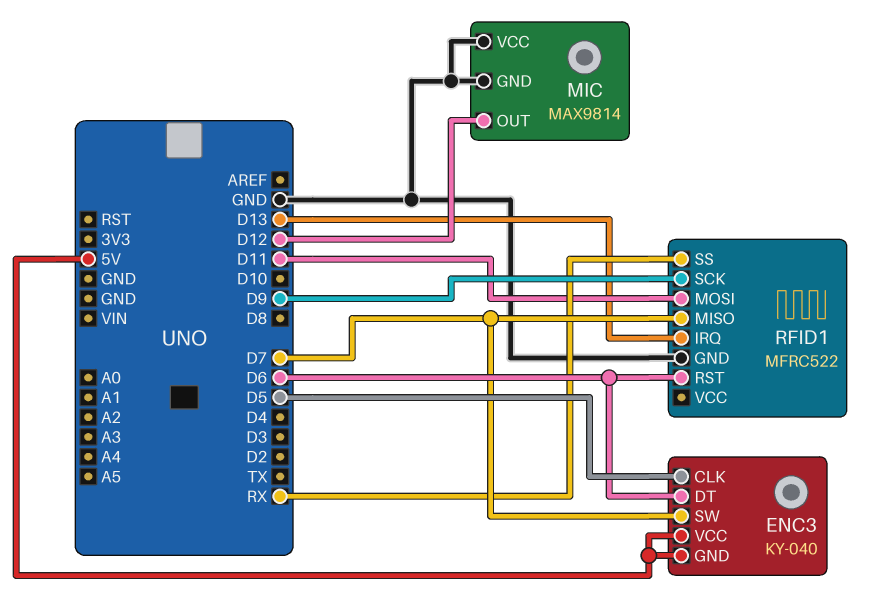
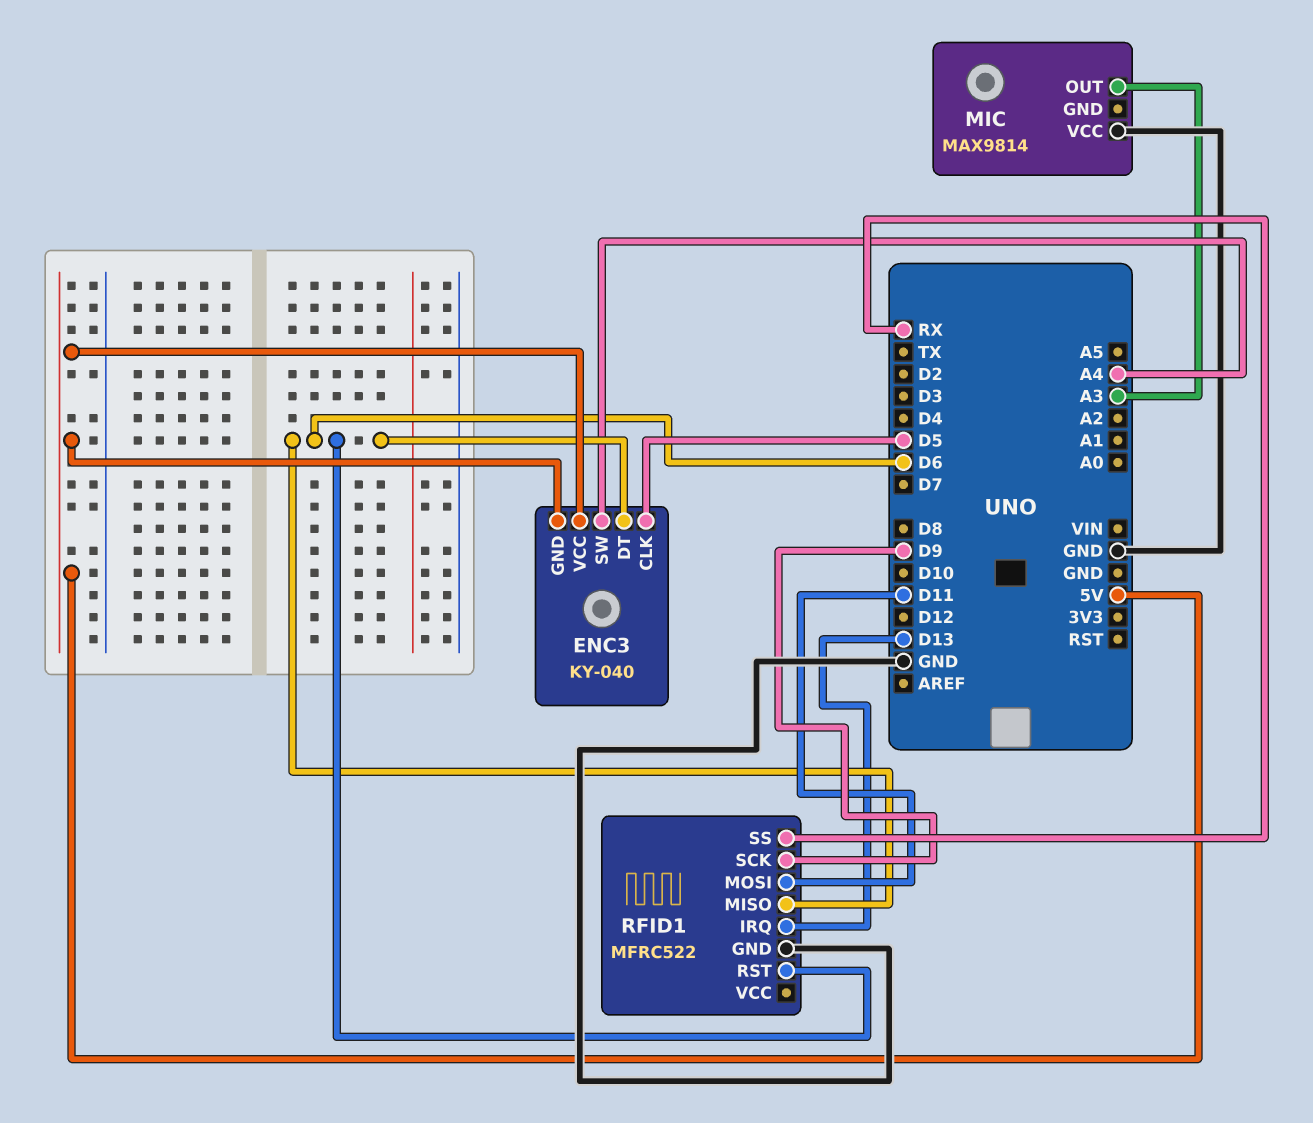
ENC3 pin SW: D7 -> A4
MIC pin GND: GND -> none
MIC pin OUT: D12 -> A3
RFID1 pin MISO: D7 -> D6

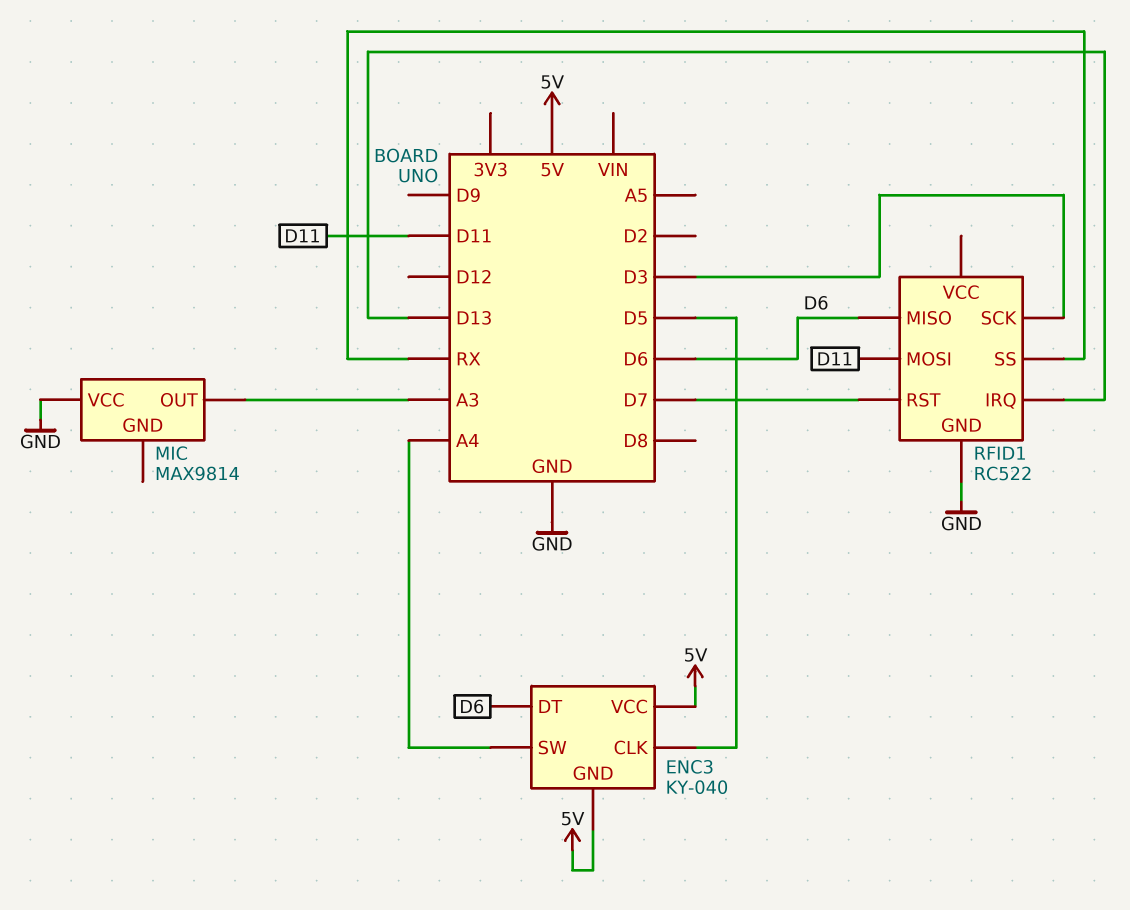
RFID1: MFRC522 -> RC522
RFID1 pin RST: D6 -> D7
RFID1 pin SCK: D9 -> D3

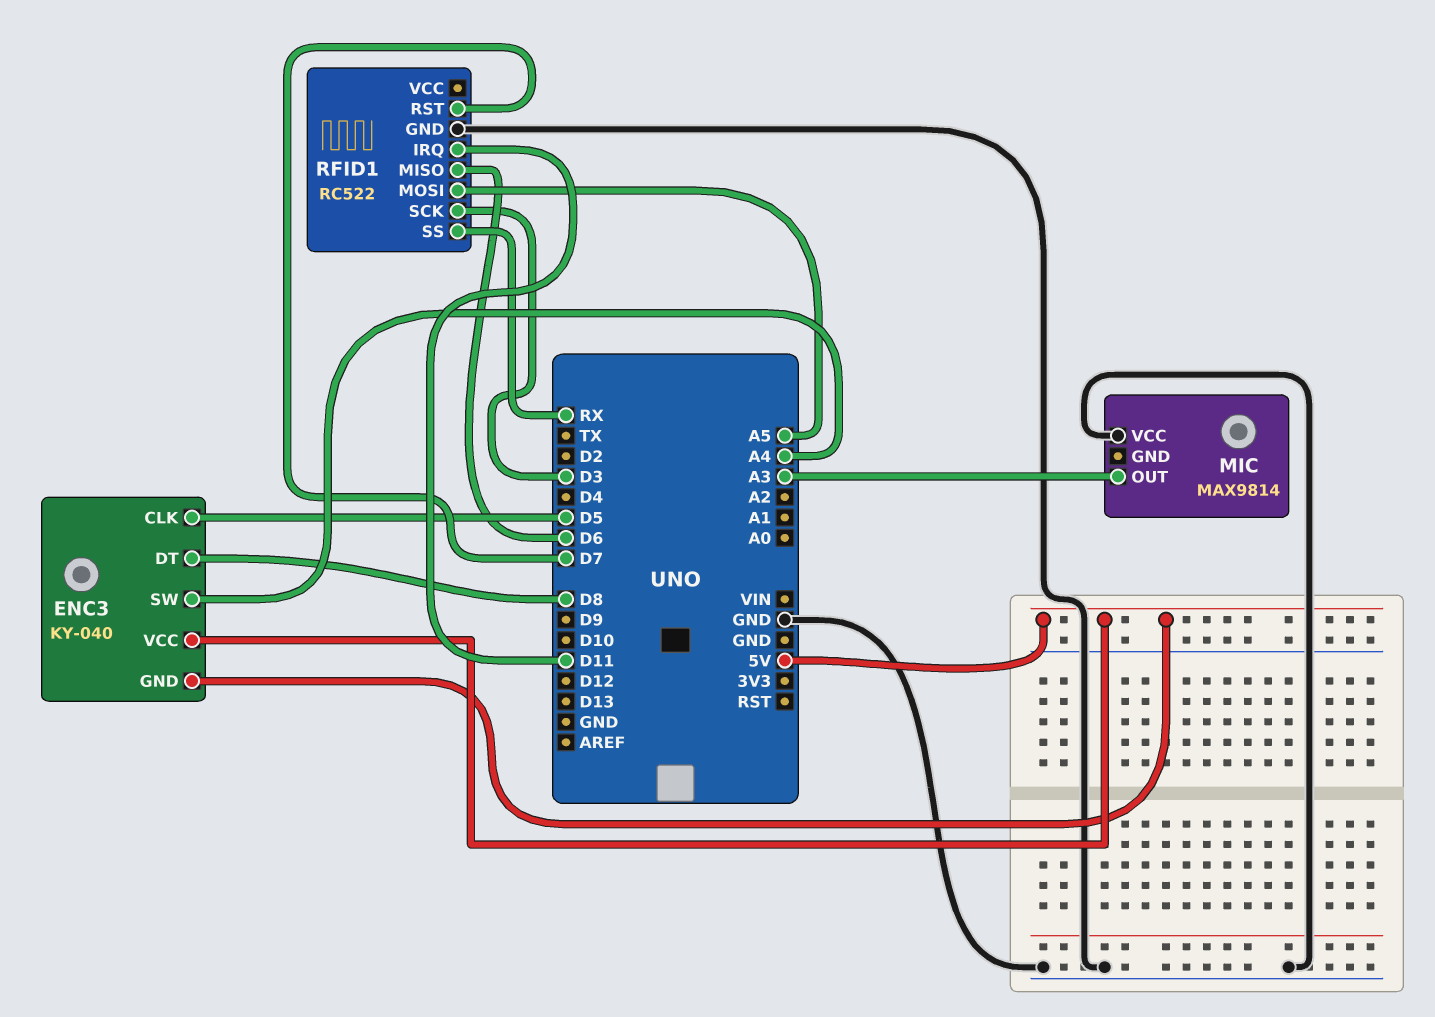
ENC3 pin DT: D6 -> D8
RFID1 pin IRQ: D13 -> D11
RFID1 pin MOSI: D11 -> A5

